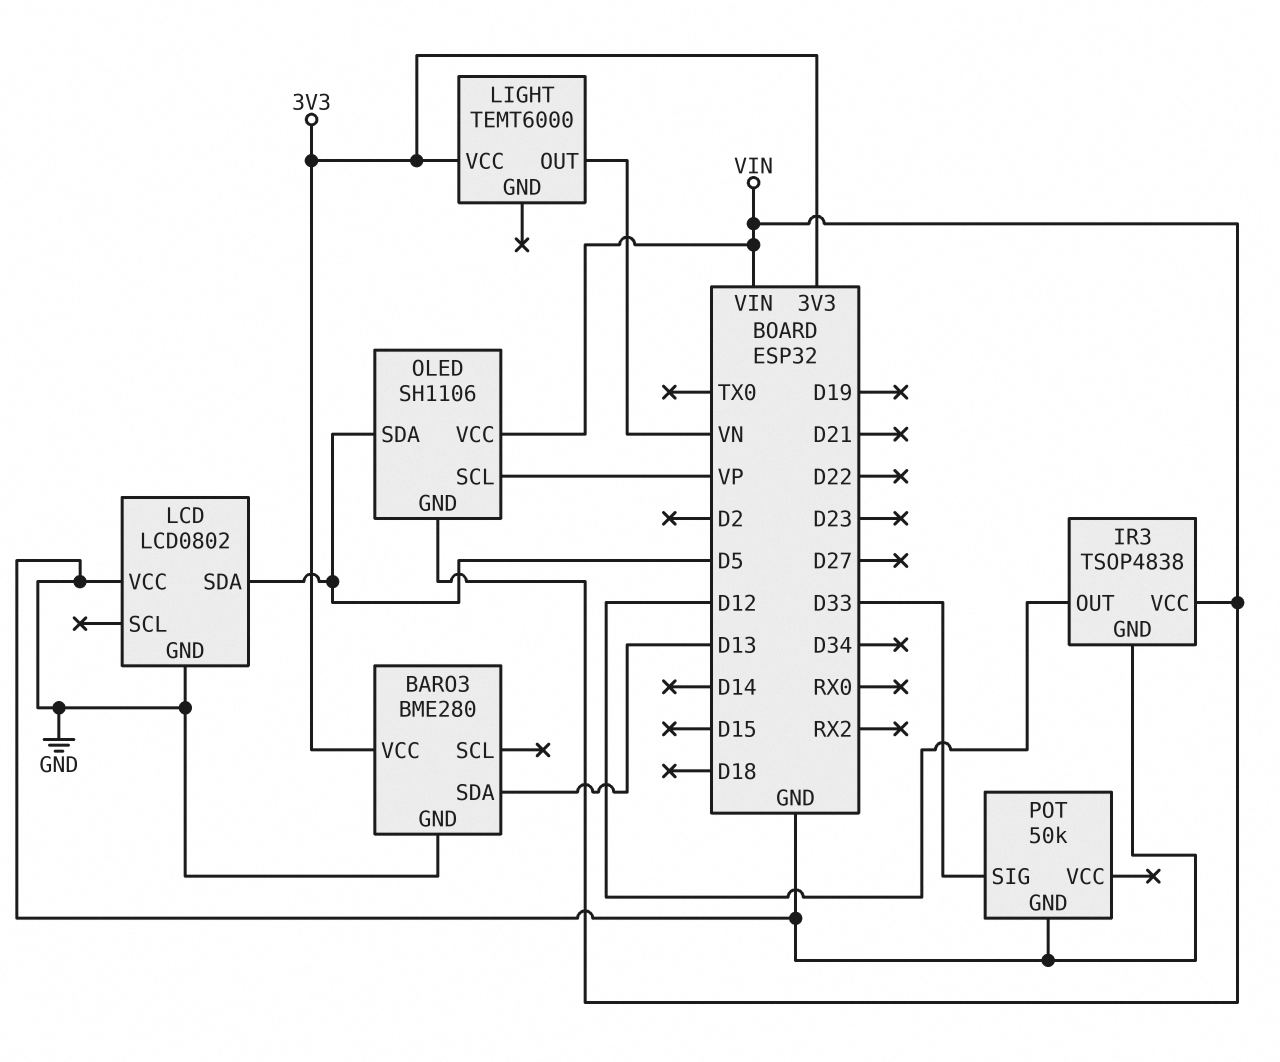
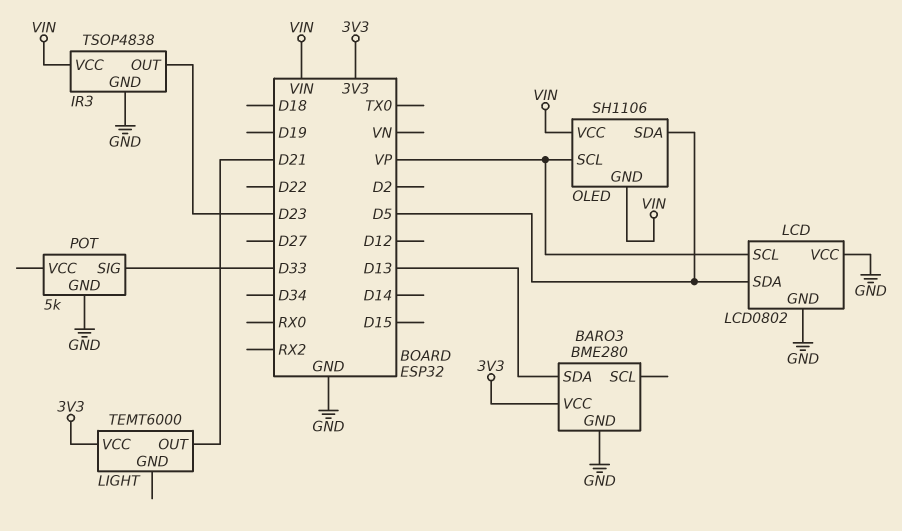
IR3 pin OUT: D12 -> D23
LCD pin SCL: none -> VP
LIGHT pin OUT: VN -> D21
POT: 50k -> 5k

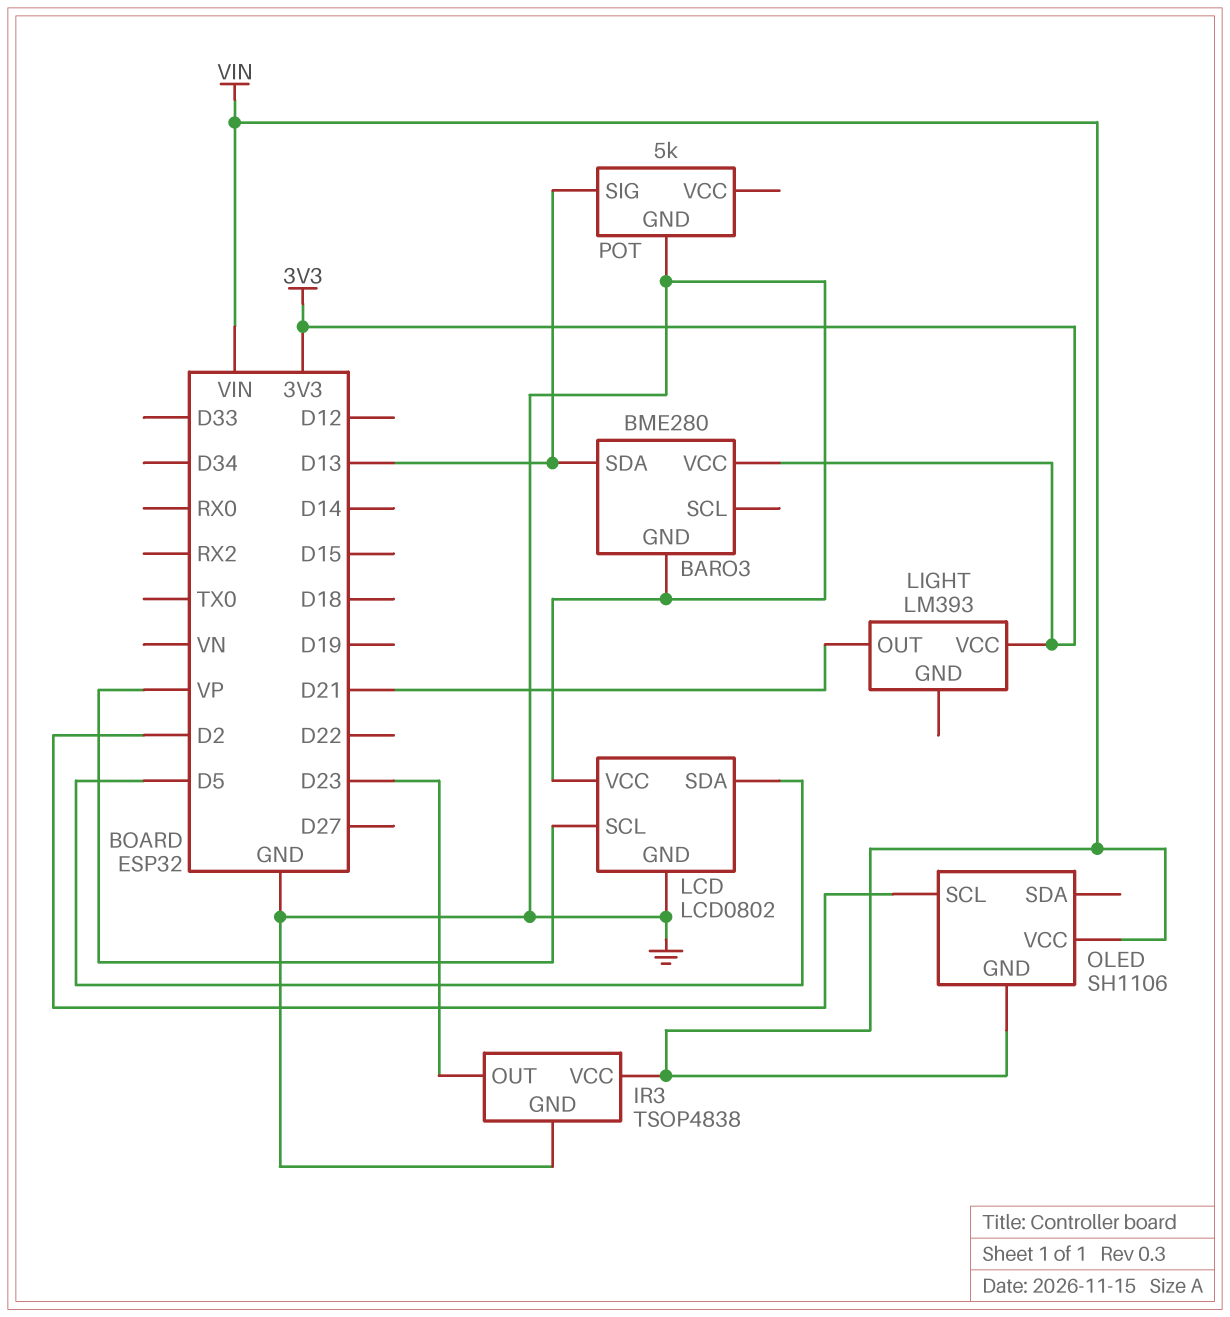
LIGHT: TEMT6000 -> LM393
OLED pin SCL: VP -> D2
OLED pin SDA: D5 -> none
POT pin SIG: D33 -> D13

